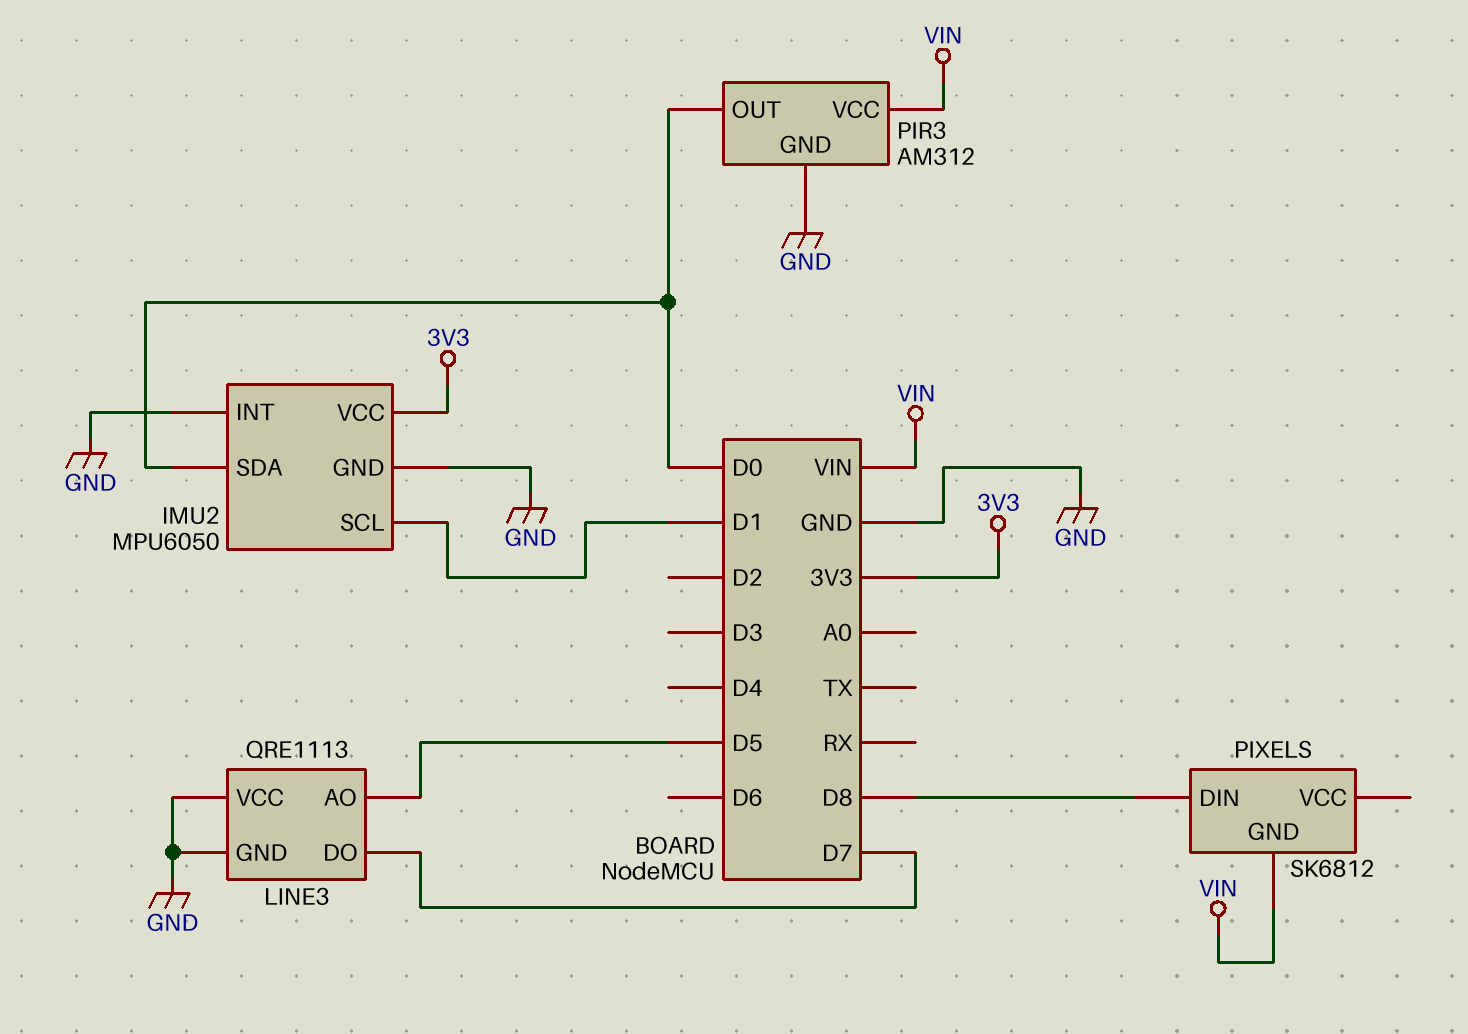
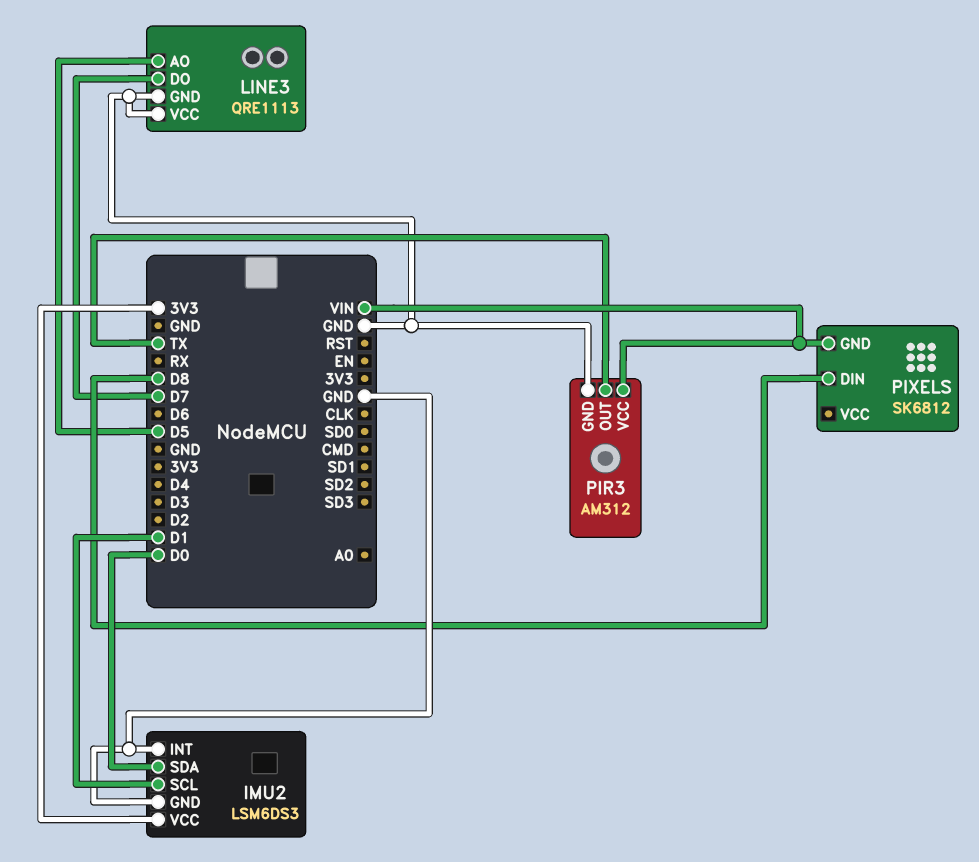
IMU2: MPU6050 -> LSM6DS3
PIR3 pin OUT: D0 -> TX

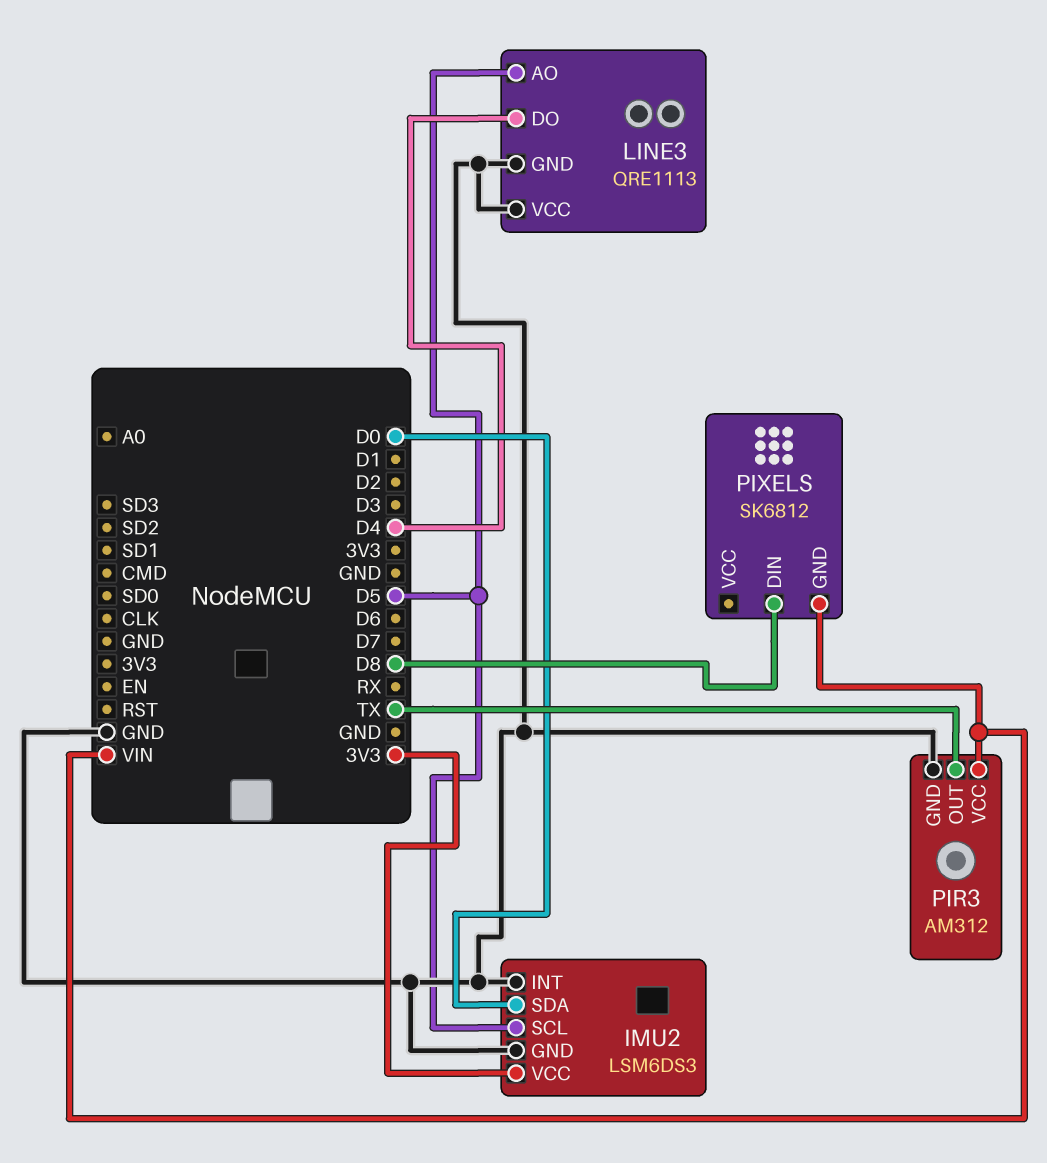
IMU2 pin SCL: D1 -> D5
LINE3 pin DO: D7 -> D4

